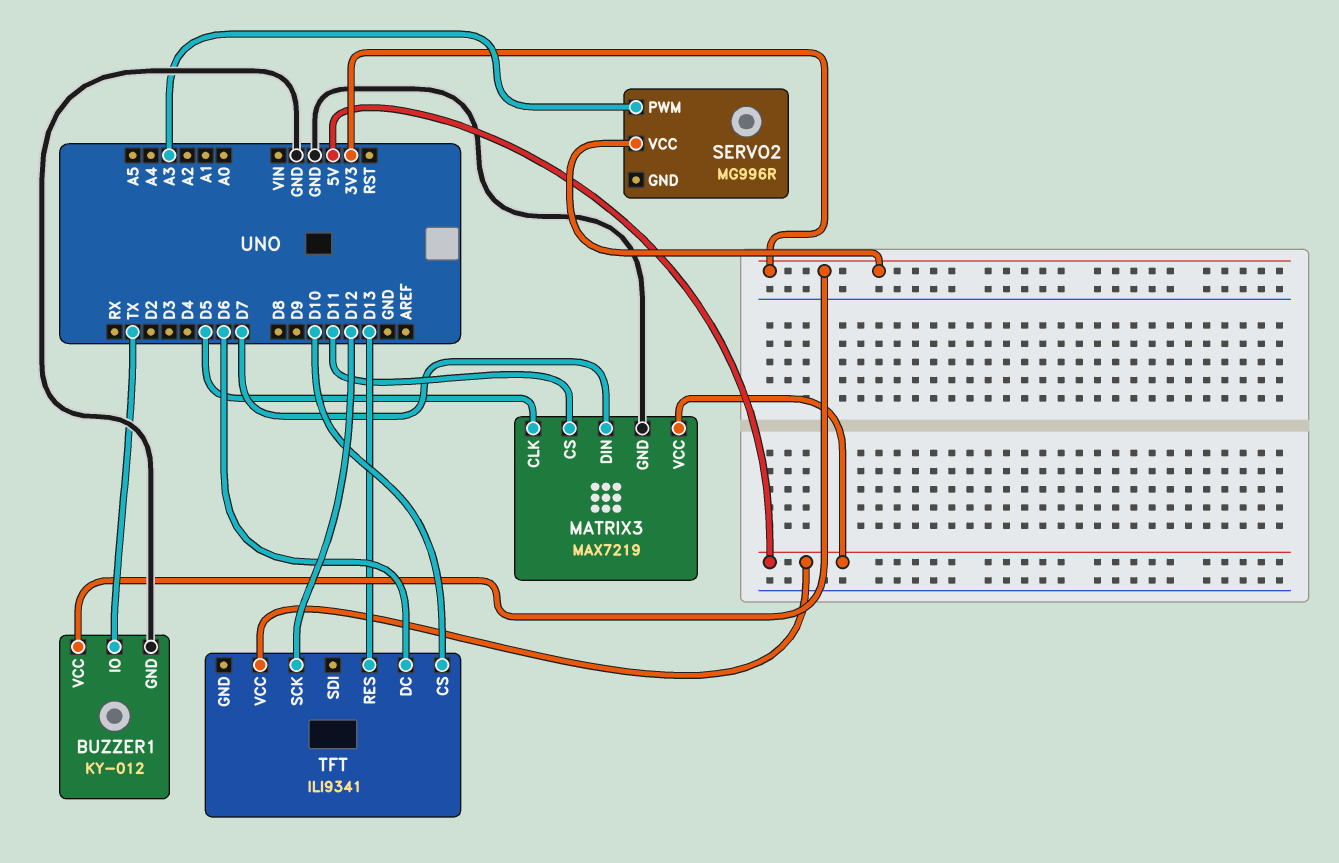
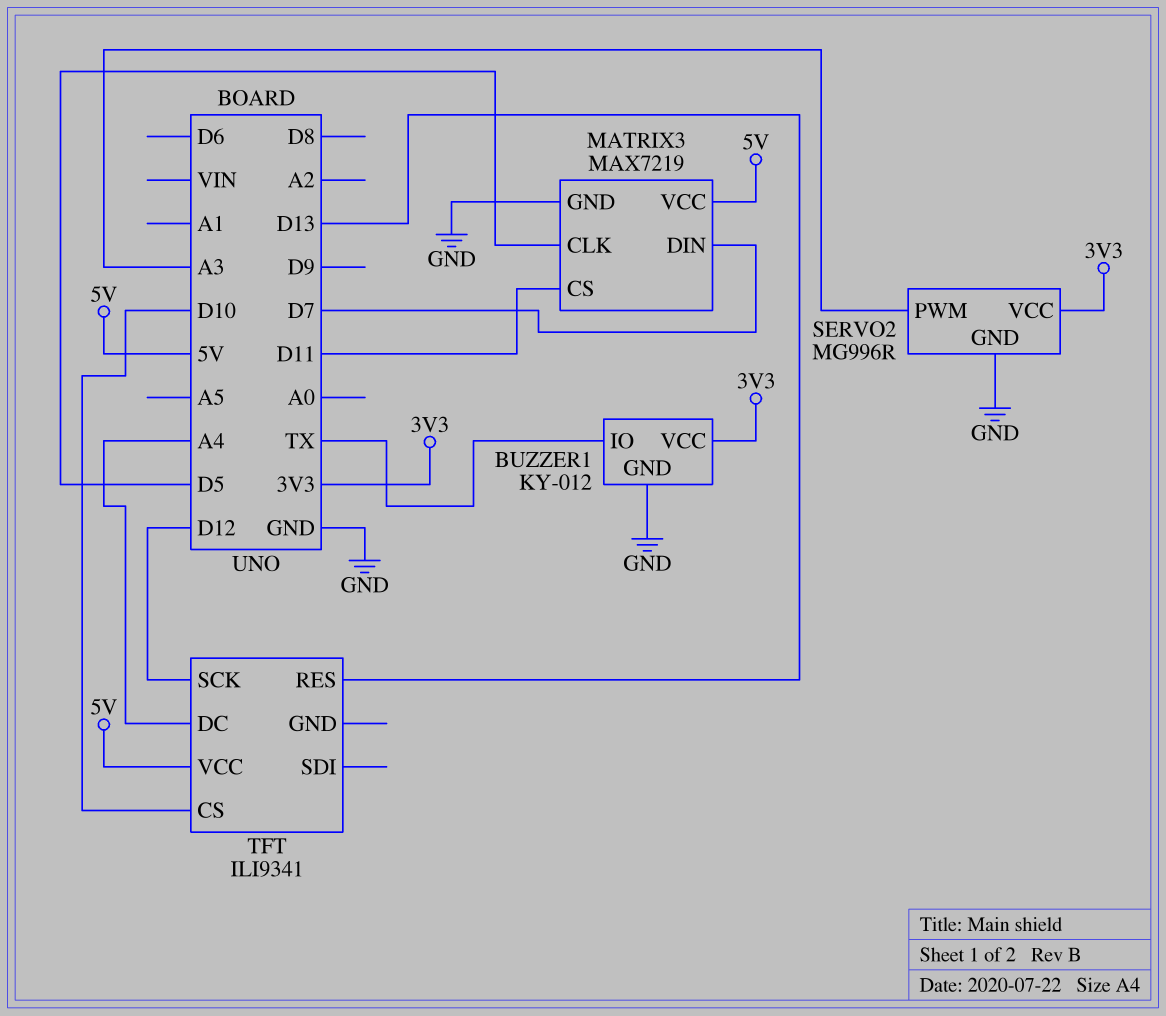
SERVO2 pin GND: none -> GND
TFT pin DC: D6 -> A4

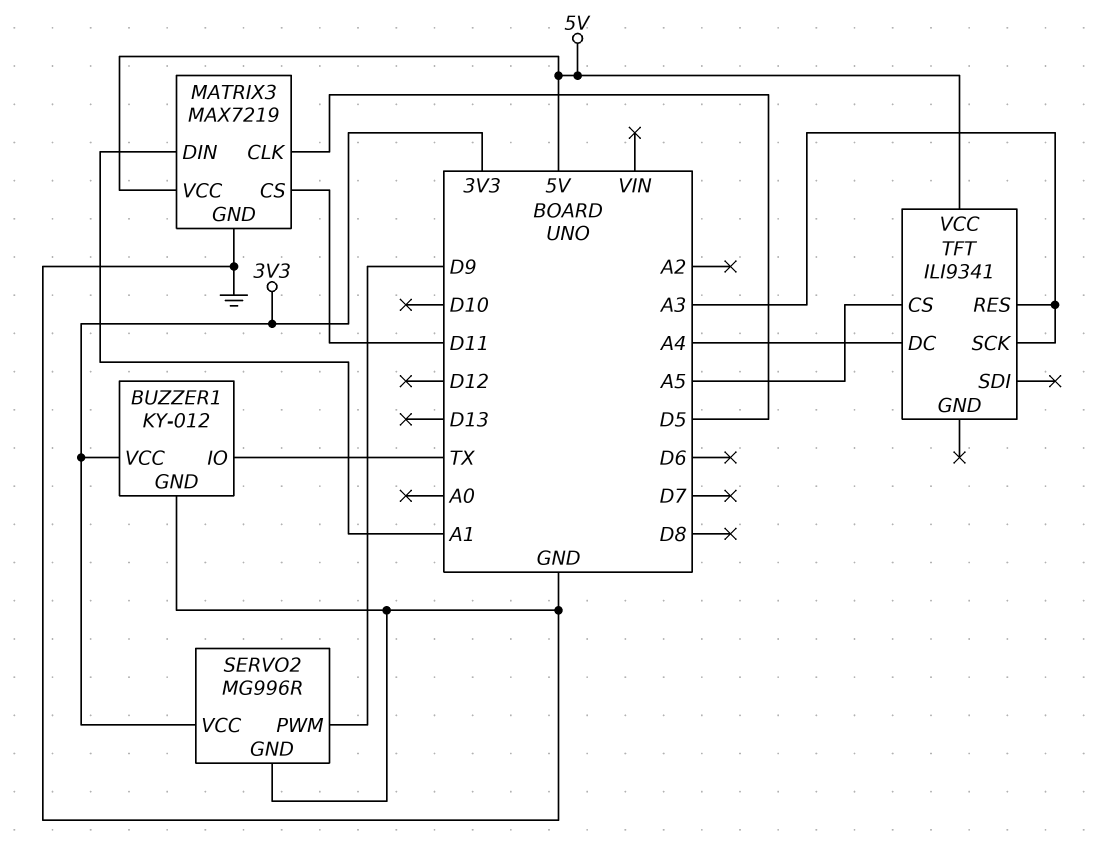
MATRIX3 pin DIN: D7 -> A1
SERVO2 pin PWM: A3 -> D9
TFT pin CS: D10 -> A5
TFT pin RES: D13 -> A3
TFT pin SCK: D12 -> A3

